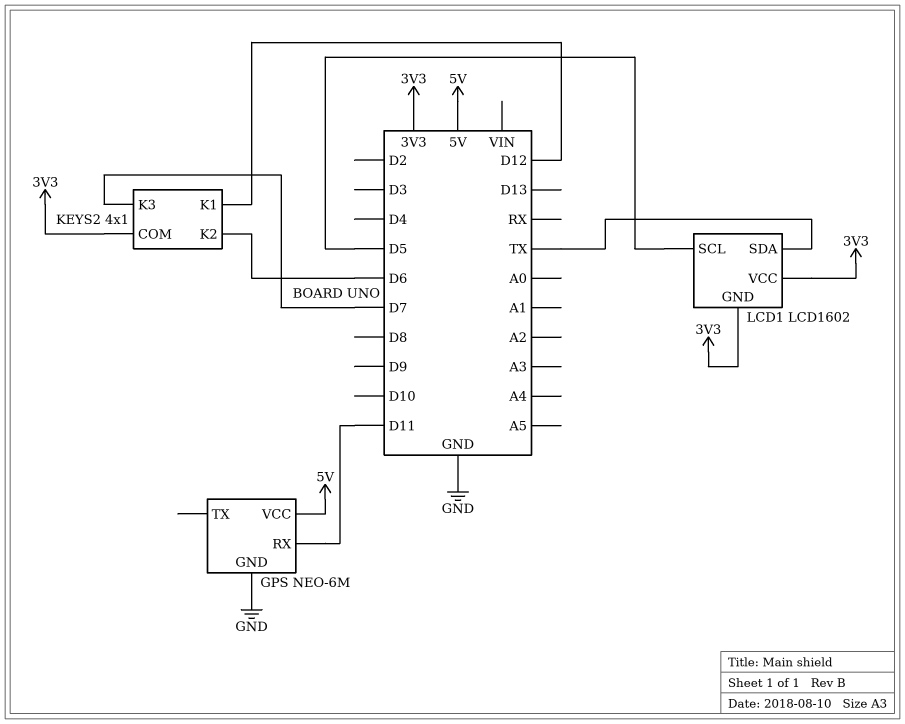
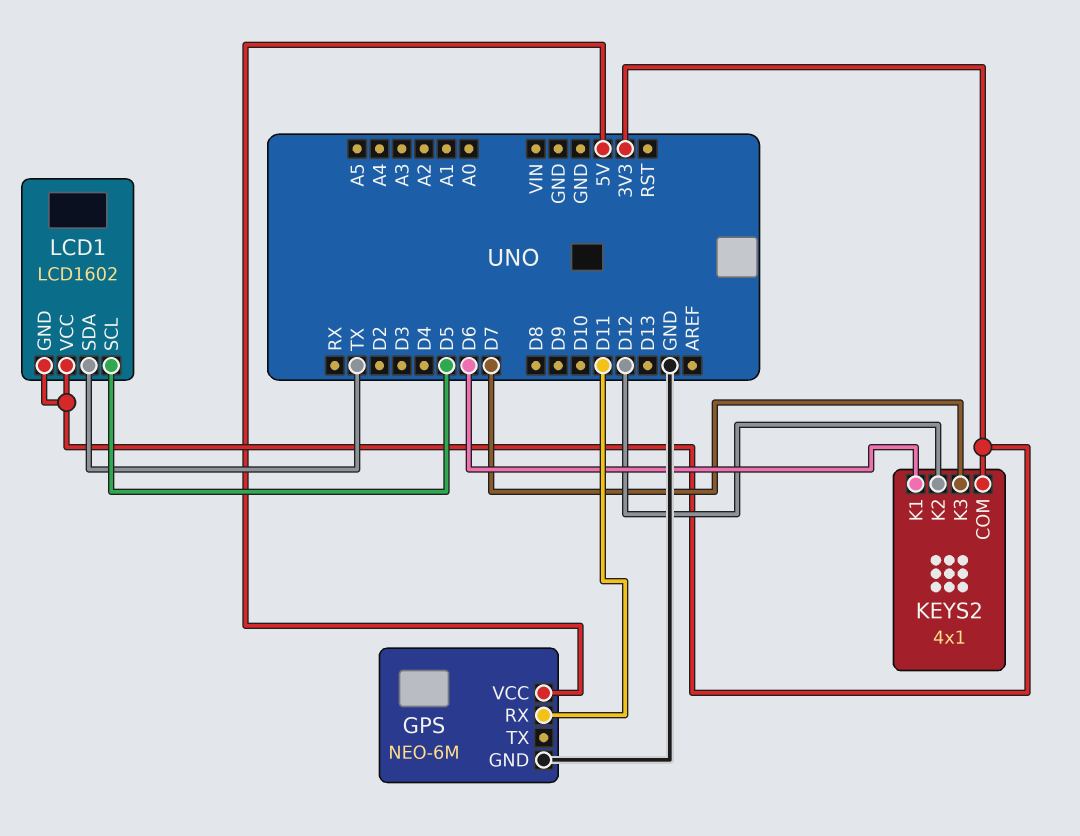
KEYS2 pin K1: D12 -> D6
KEYS2 pin K2: D6 -> D12

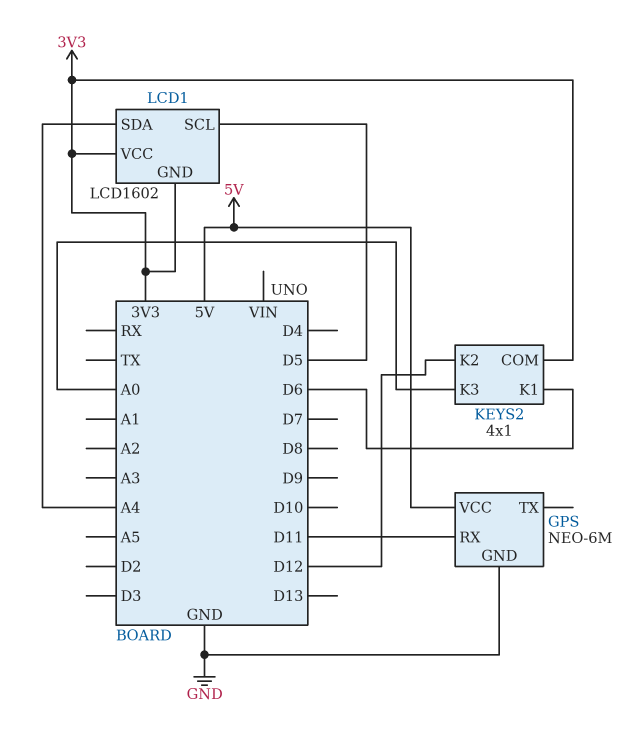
KEYS2 pin K3: D7 -> A0
LCD1 pin SDA: TX -> A4

